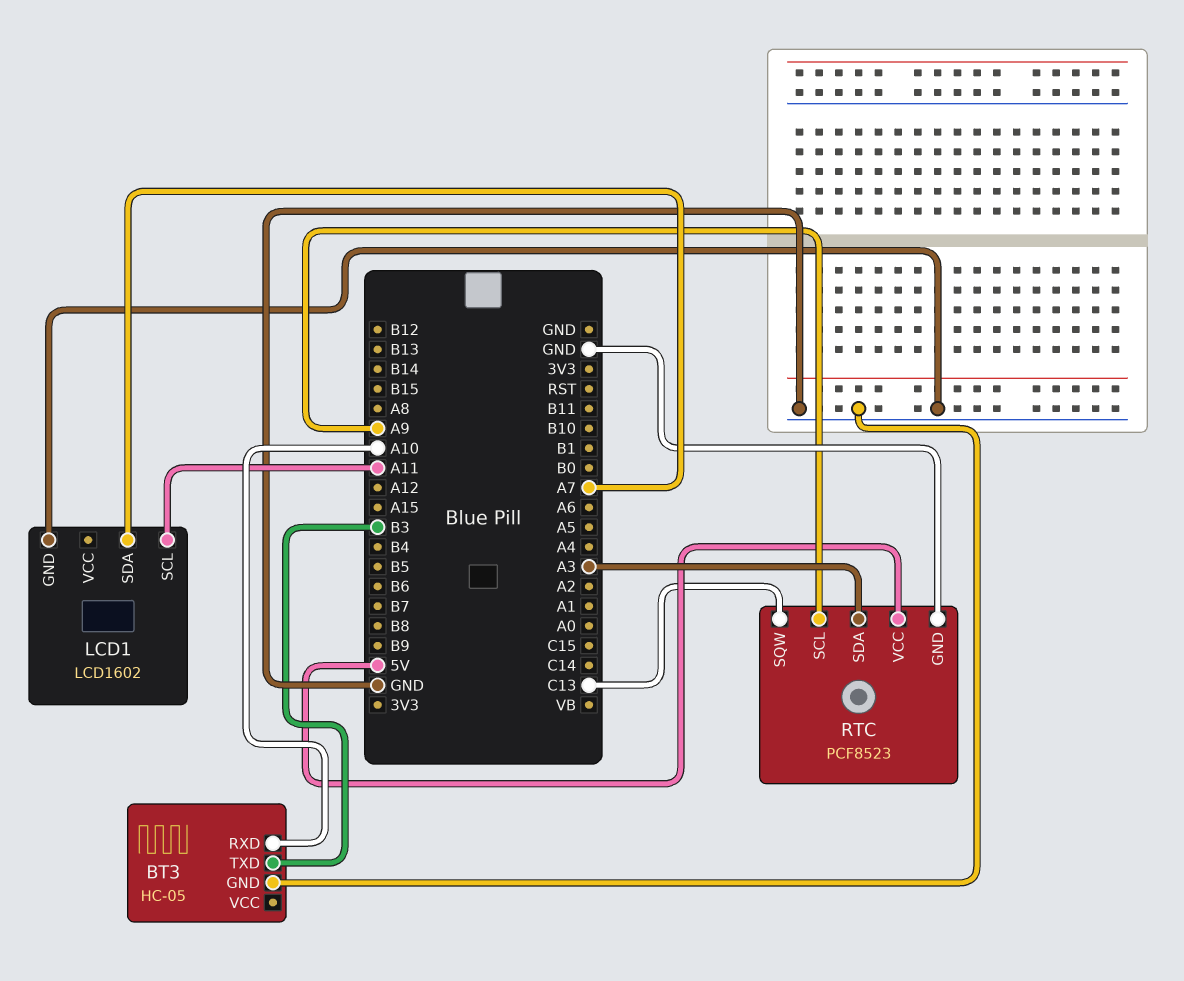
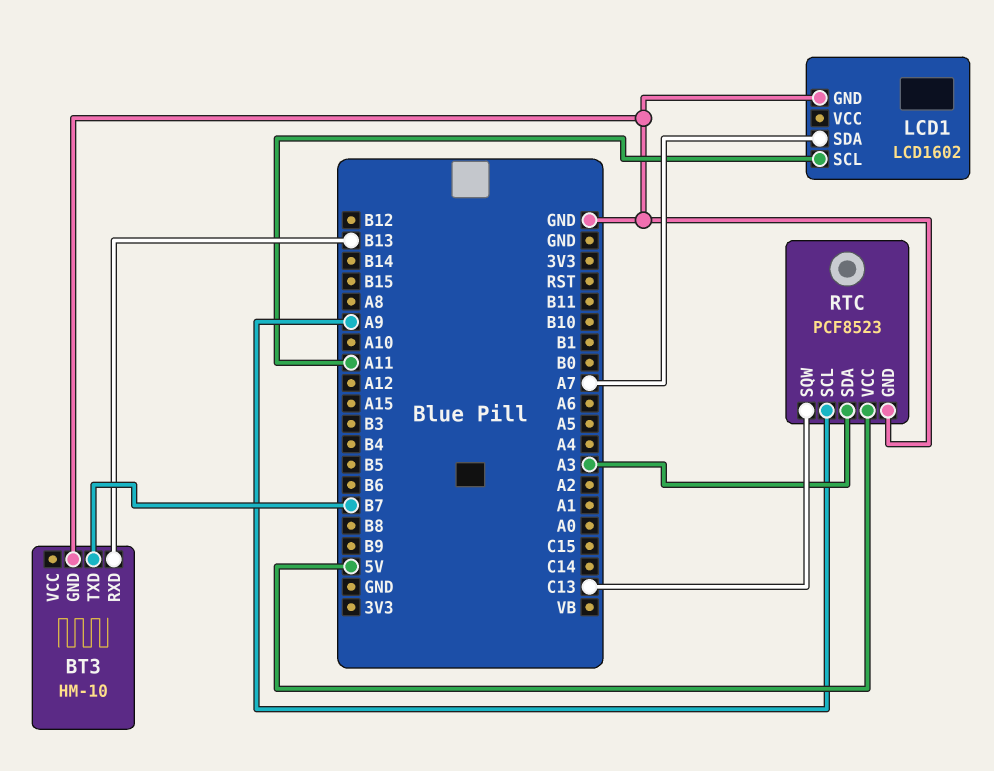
BT3: HC-05 -> HM-10
BT3 pin RXD: A10 -> B13
BT3 pin TXD: B3 -> B7

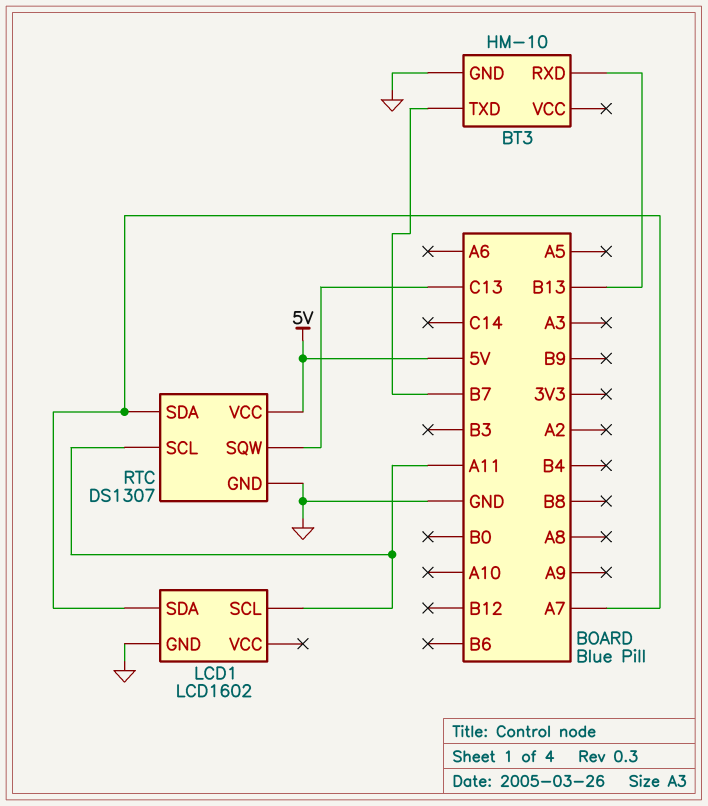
RTC: PCF8523 -> DS1307
RTC pin SCL: A9 -> A11
RTC pin SDA: A3 -> A7

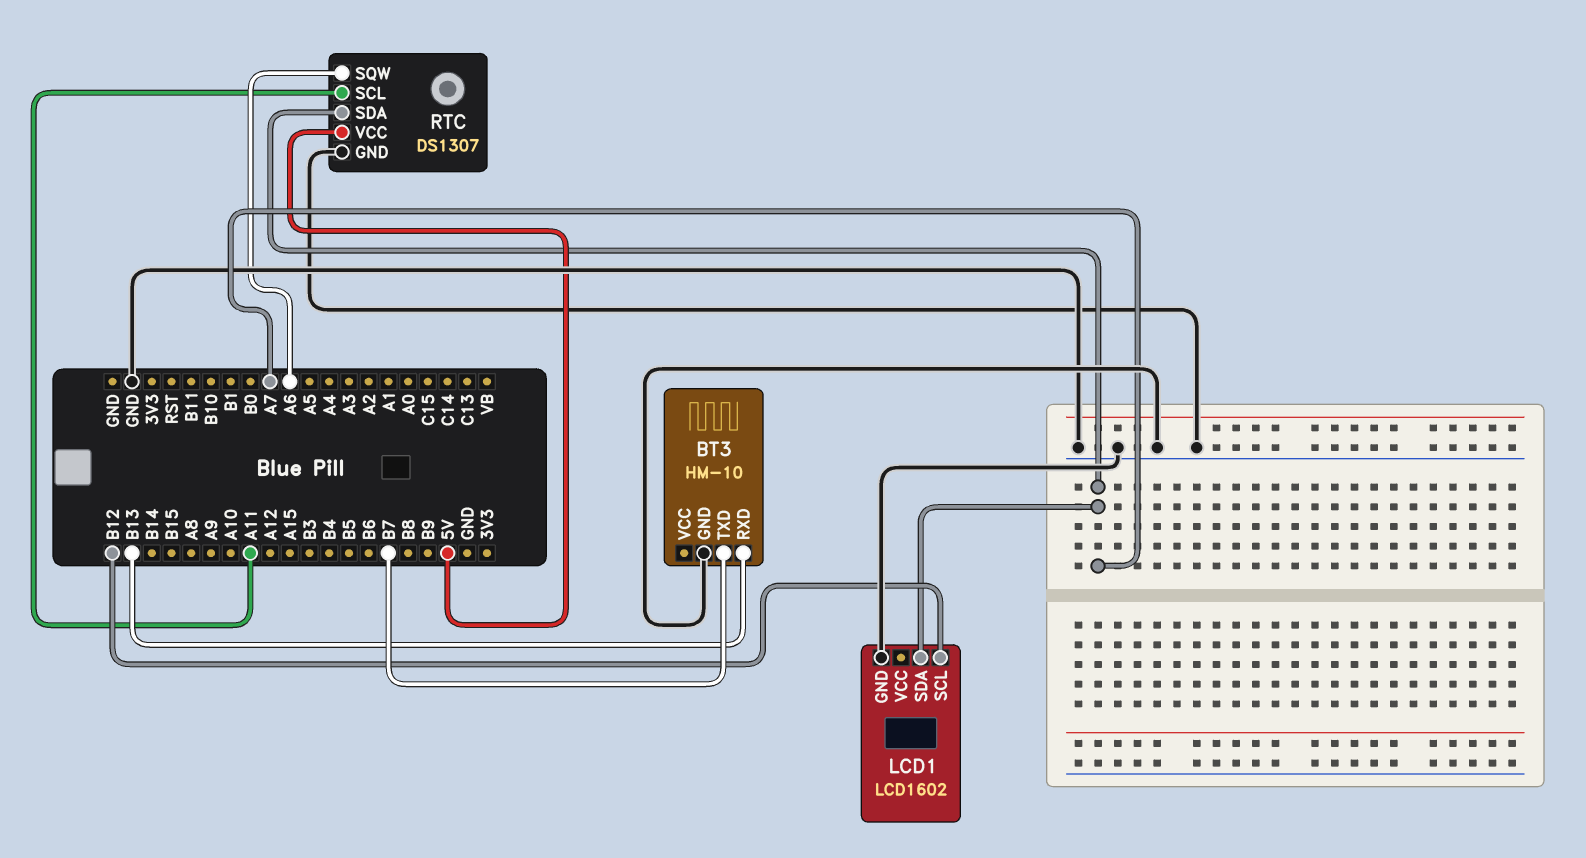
LCD1 pin SCL: A11 -> B12
RTC pin SQW: C13 -> A6

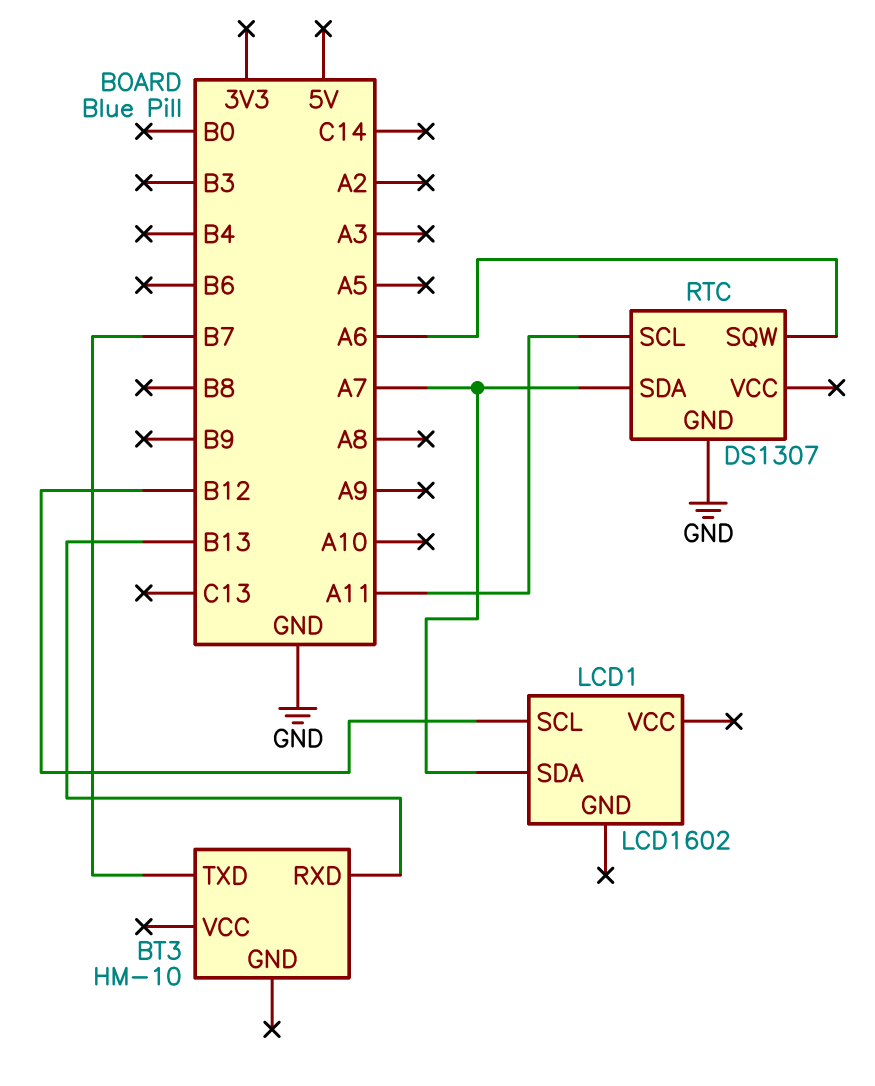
BT3 pin GND: GND -> none
LCD1 pin GND: GND -> none
RTC pin VCC: 5V -> none

